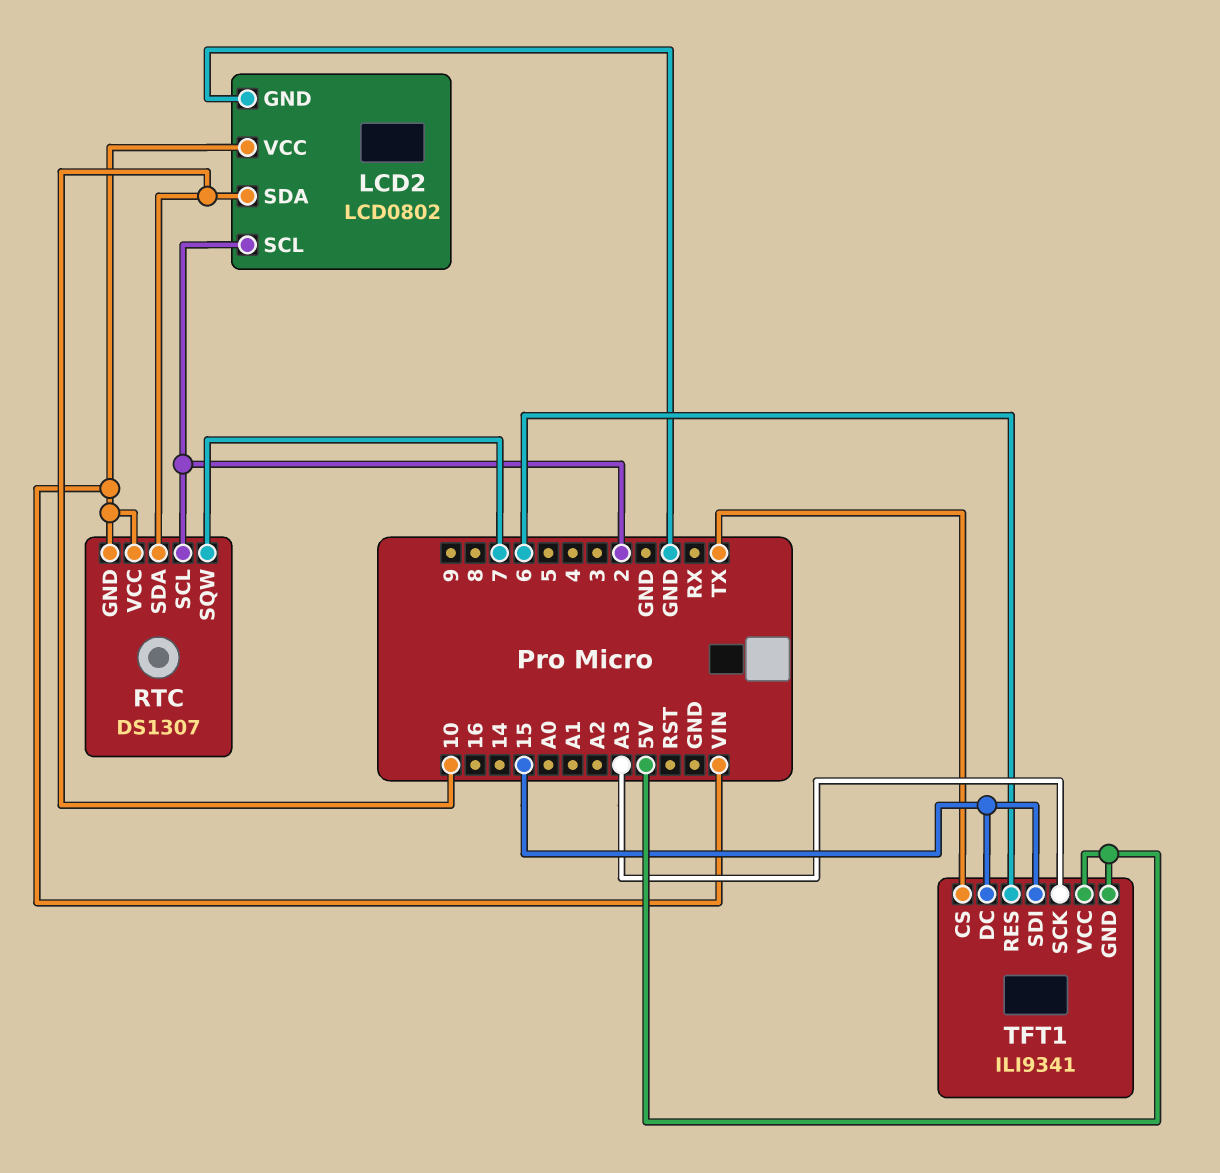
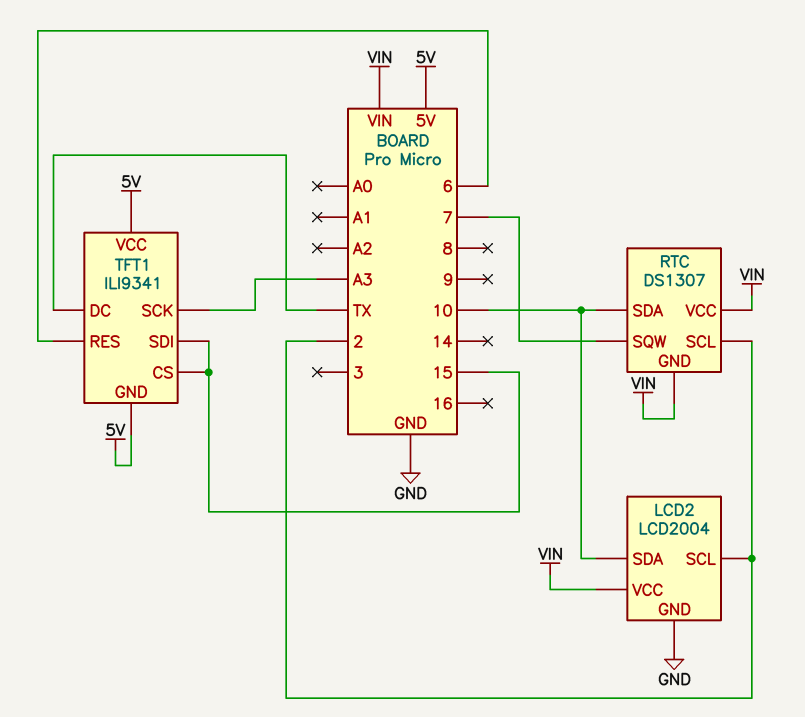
LCD2: LCD0802 -> LCD2004
TFT1 pin CS: TX -> 15
TFT1 pin DC: 15 -> TX

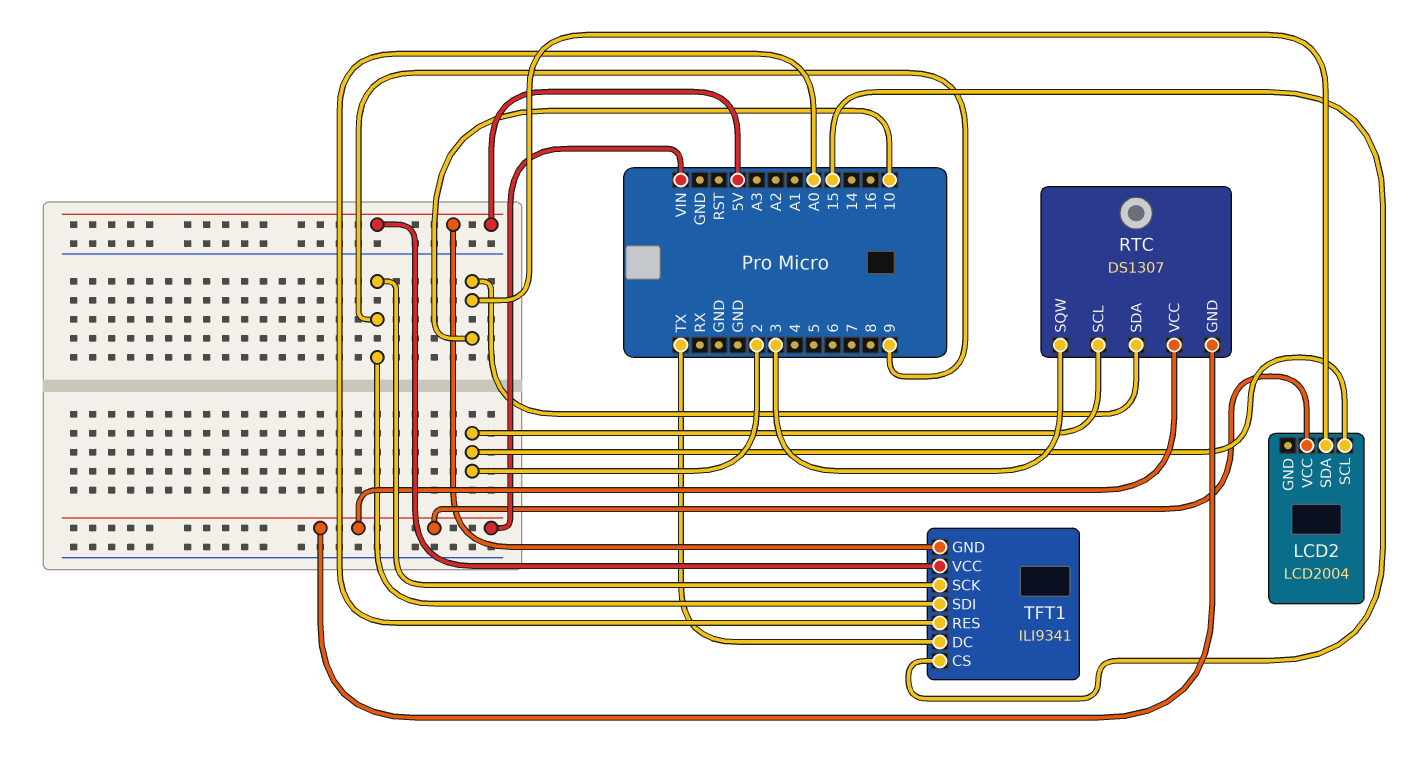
LCD2 pin GND: GND -> none
RTC pin SQW: 7 -> 3
TFT1 pin RES: 6 -> A0
TFT1 pin SCK: A3 -> 9
TFT1 pin SDI: 15 -> 9

